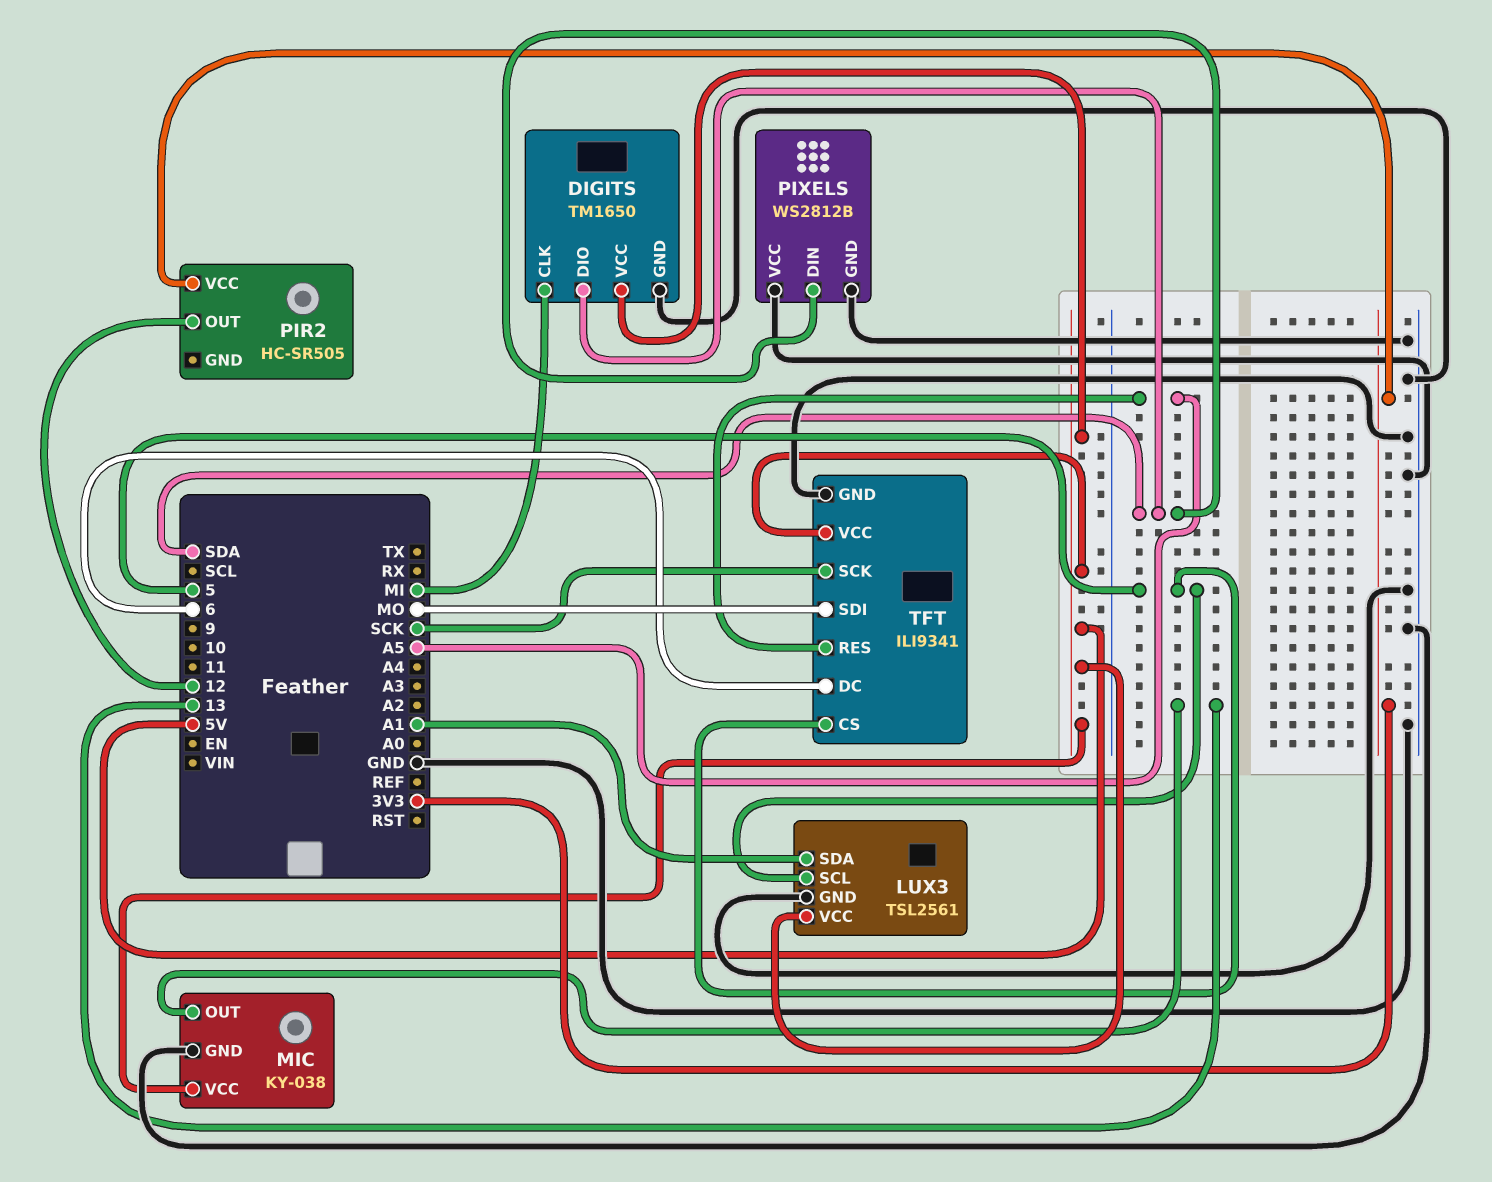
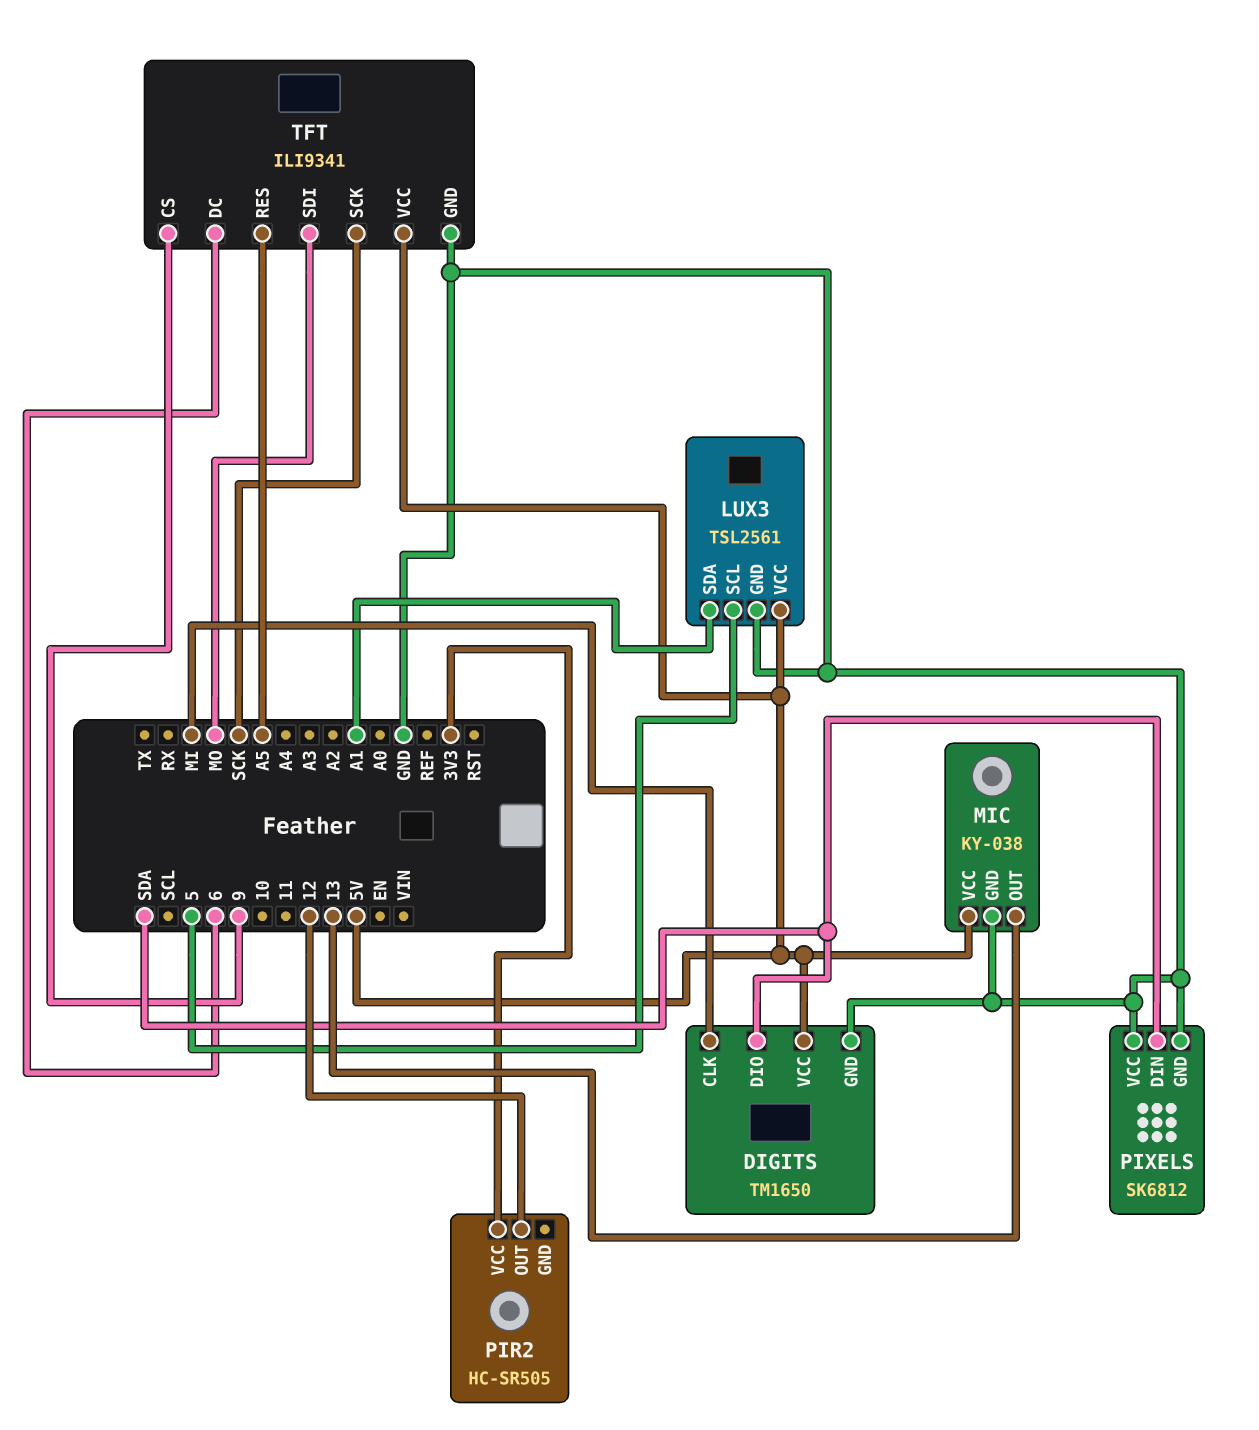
PIXELS: WS2812B -> SK6812
TFT pin CS: 5 -> 9

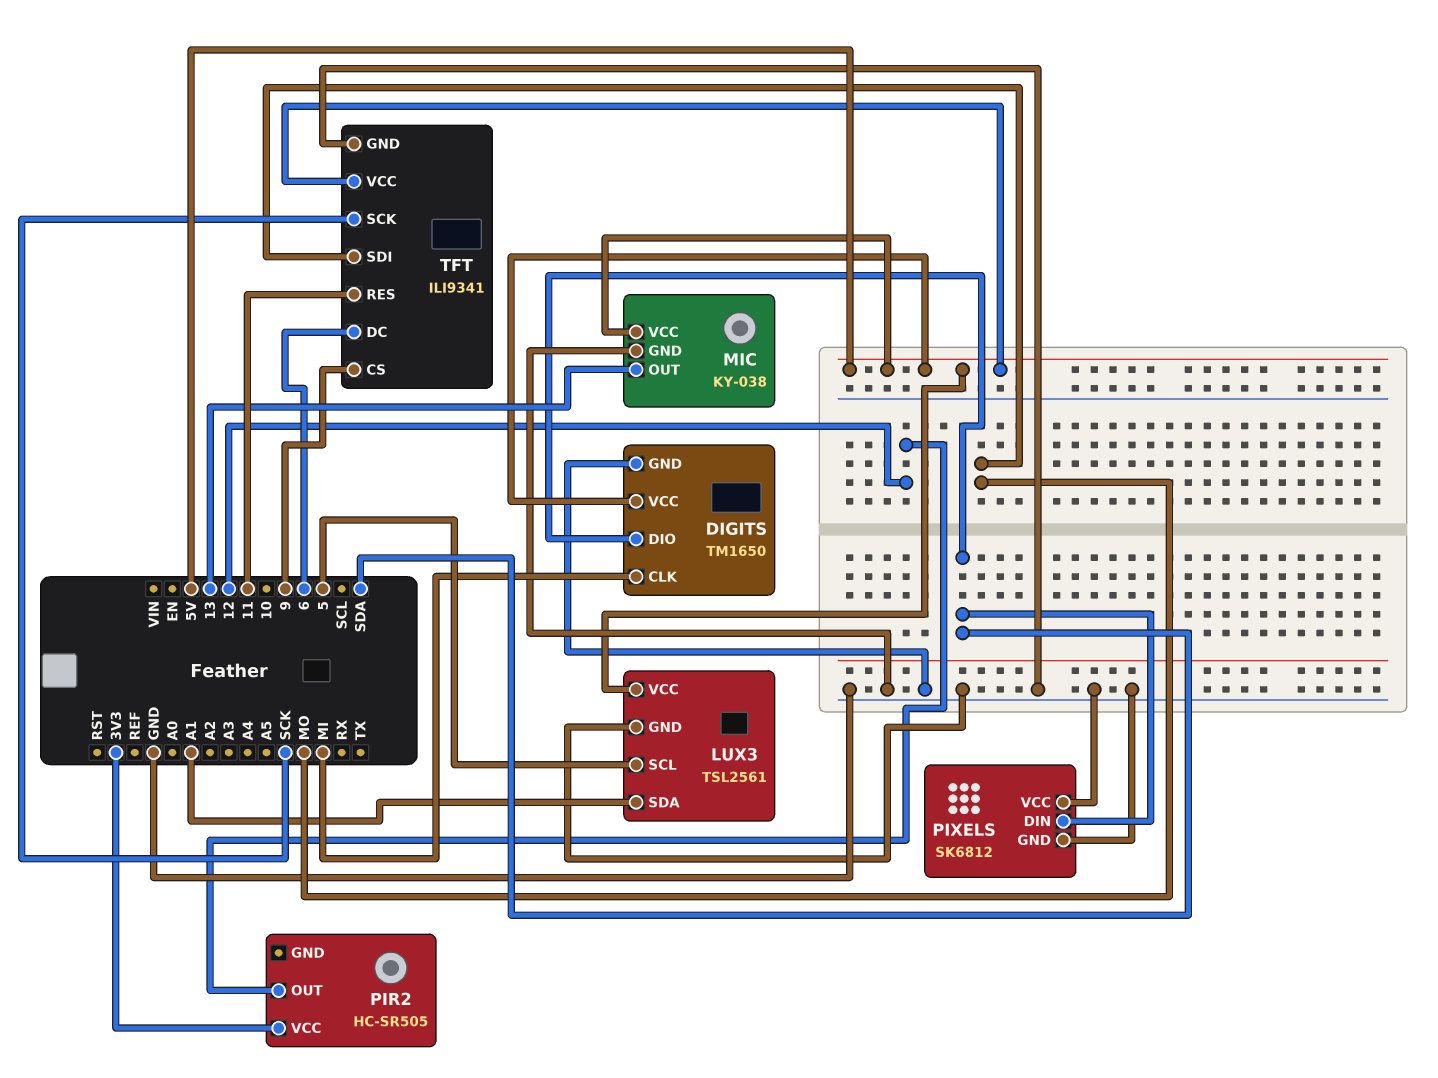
TFT pin RES: A5 -> 11

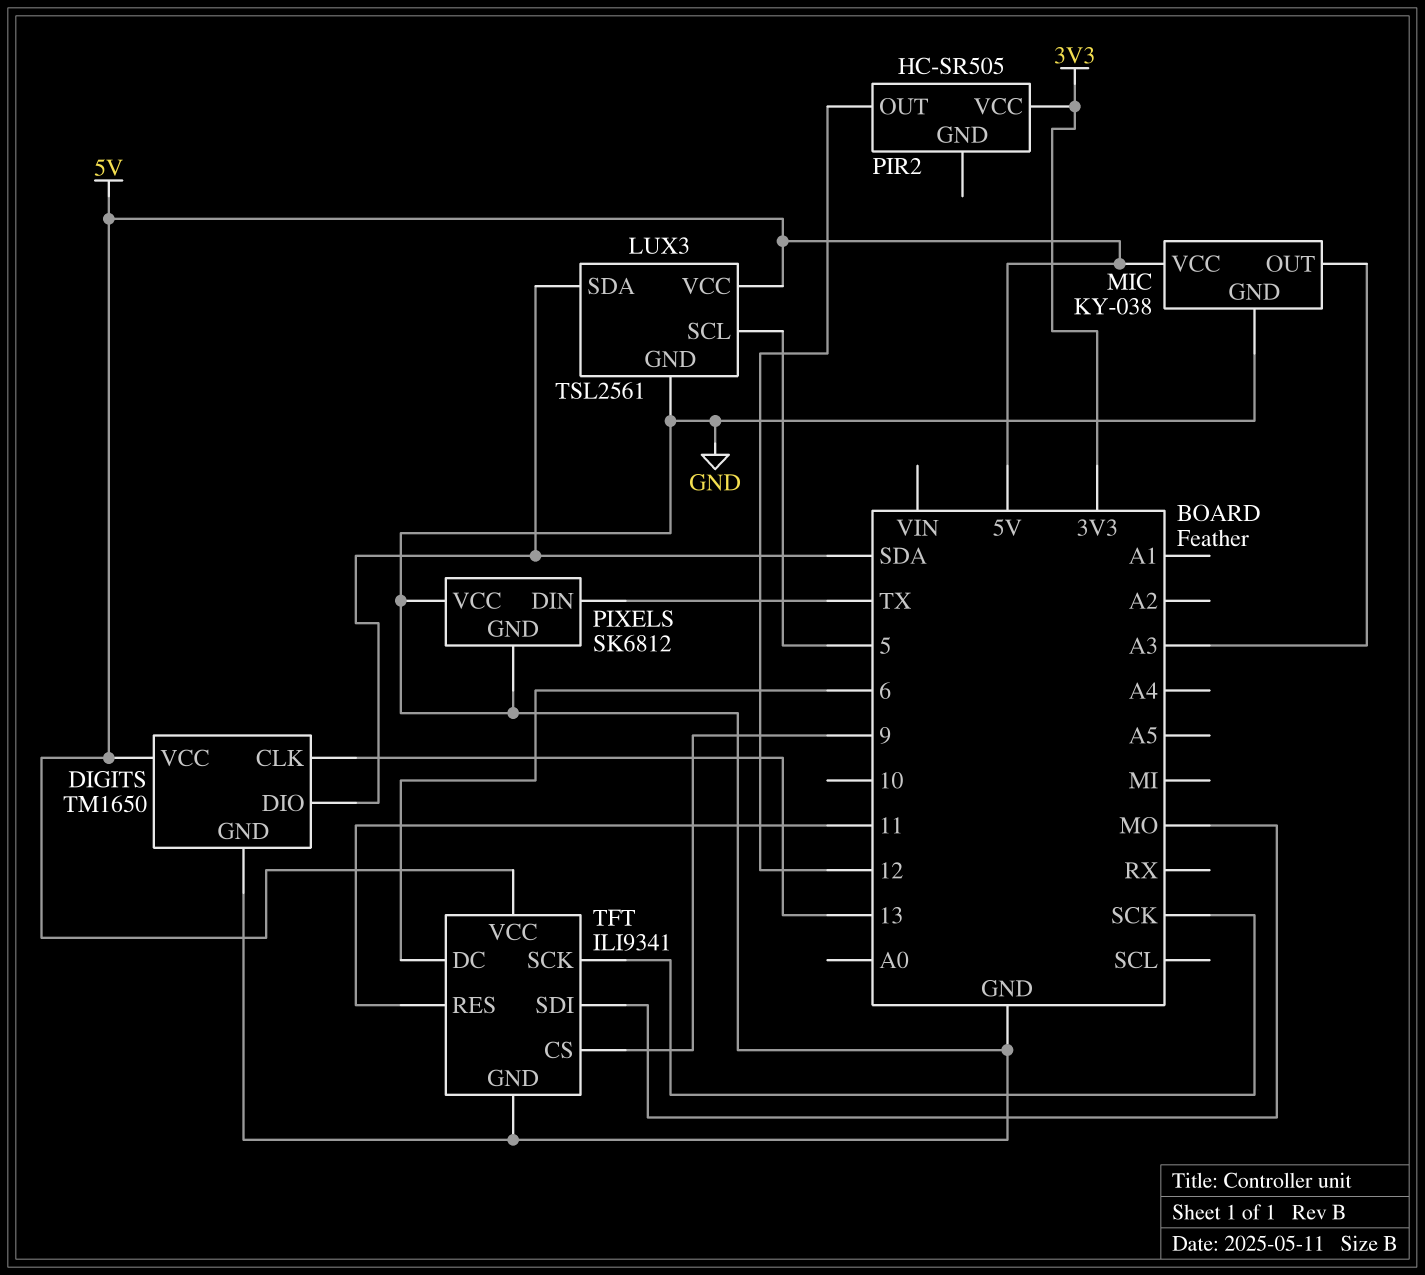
DIGITS pin CLK: MI -> 13
LUX3 pin SDA: A1 -> SDA
MIC pin OUT: 13 -> A3
PIXELS pin DIN: SDA -> TX

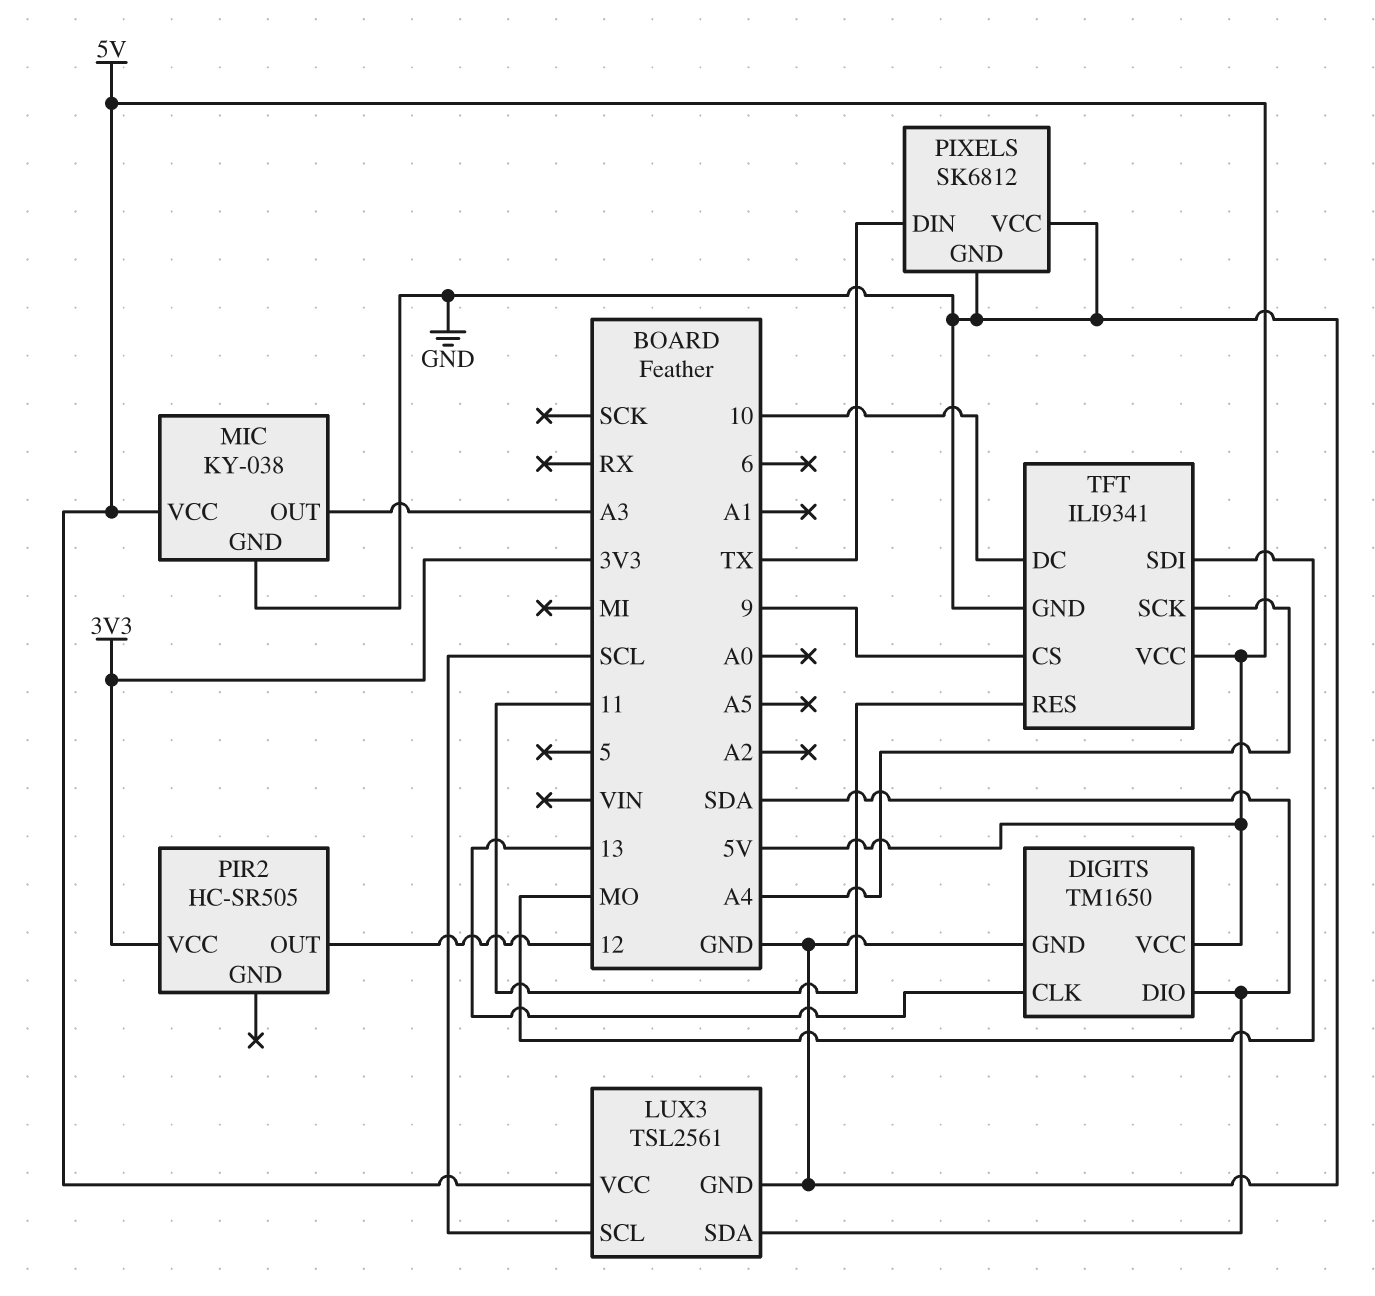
LUX3 pin SCL: 5 -> SCL
TFT pin DC: 6 -> 10
TFT pin SCK: SCK -> A4

